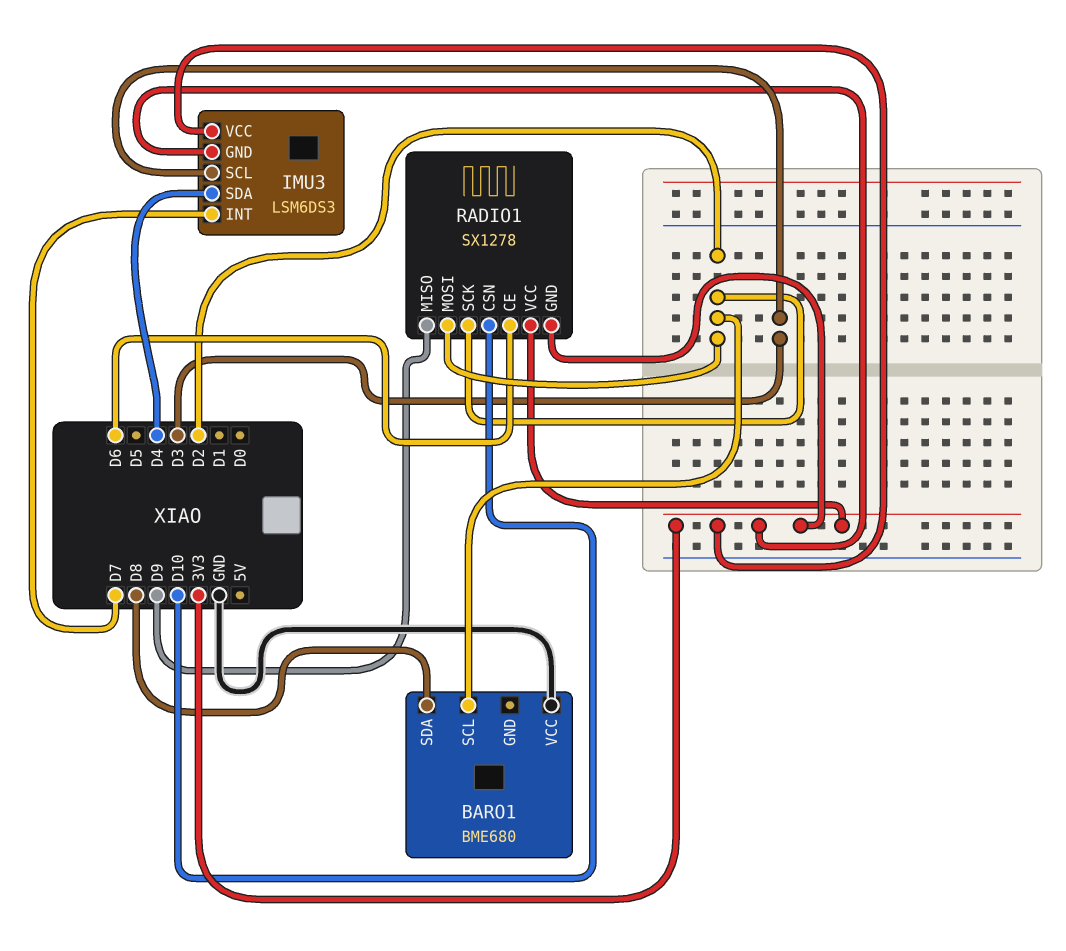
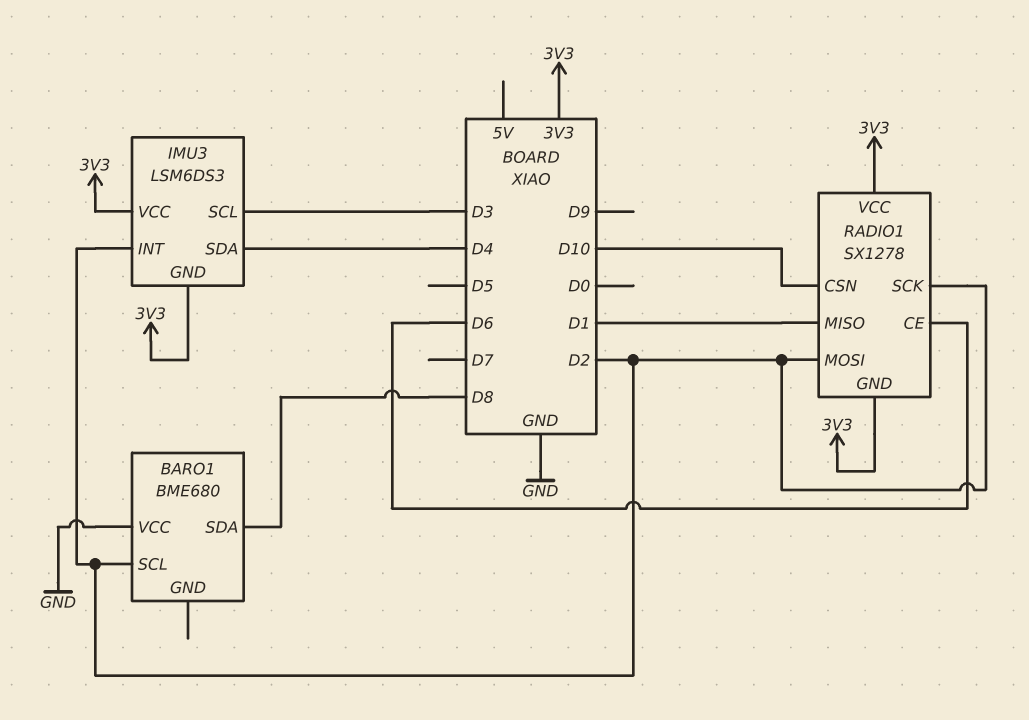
IMU3 pin INT: D7 -> D2
RADIO1 pin MISO: D9 -> D1

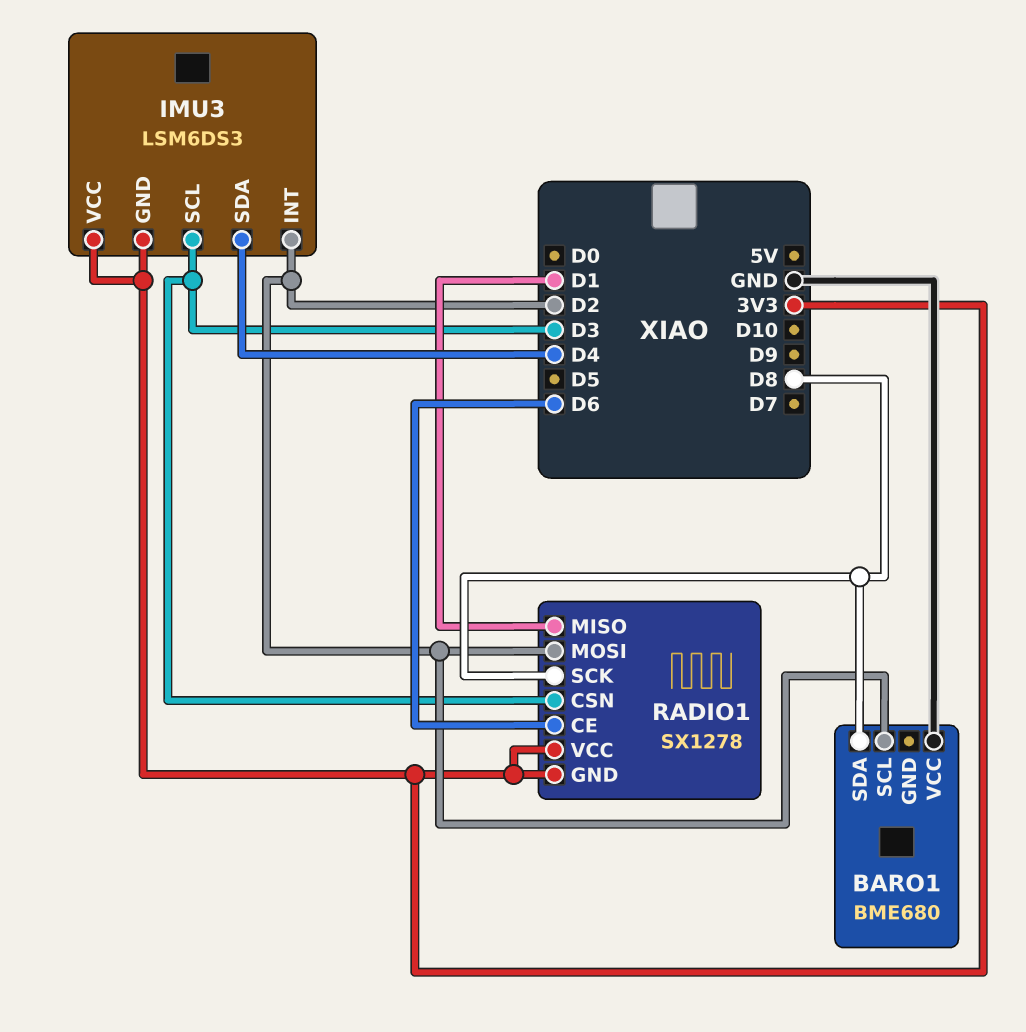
RADIO1 pin CSN: D10 -> D3
RADIO1 pin SCK: D2 -> D8

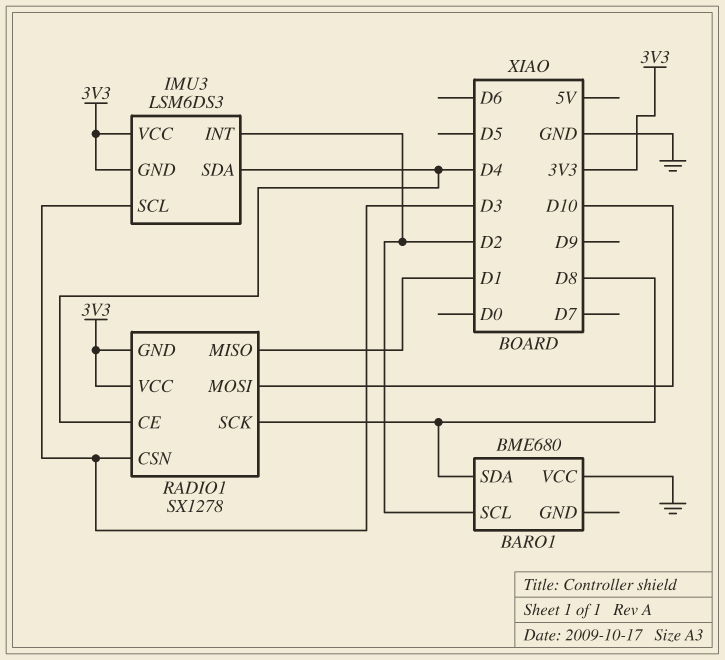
RADIO1 pin CE: D6 -> D4
RADIO1 pin MOSI: D2 -> D10

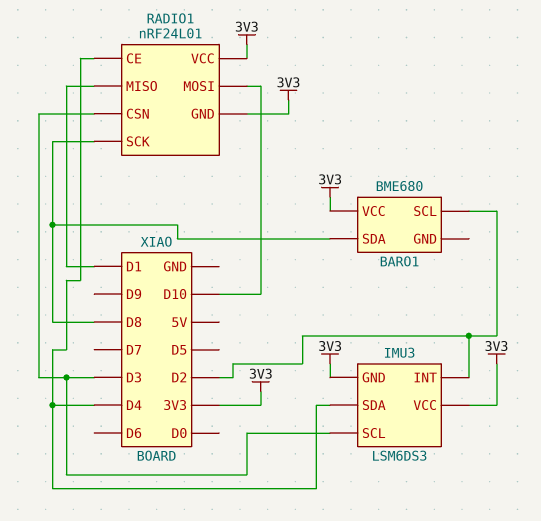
BARO1 pin VCC: GND -> 3V3
RADIO1: SX1278 -> nRF24L01

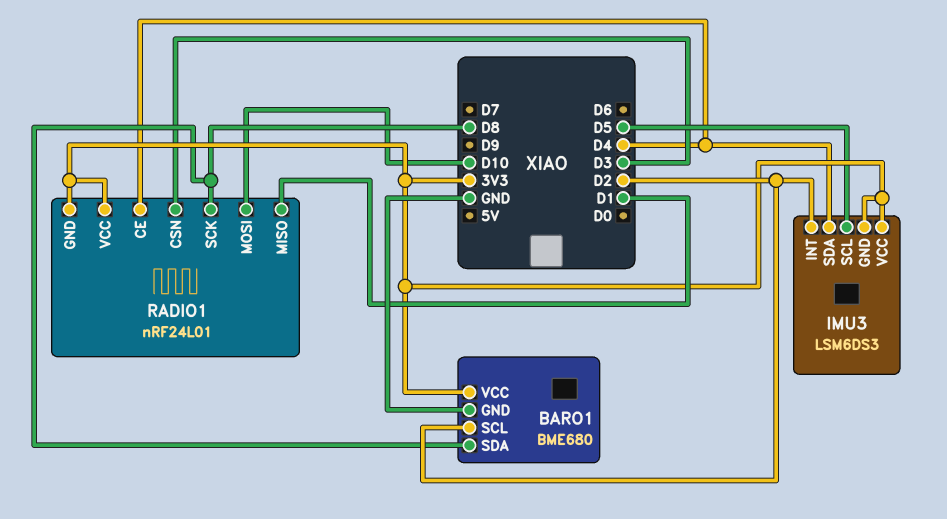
BARO1 pin GND: none -> GND
IMU3 pin SCL: D3 -> D5

